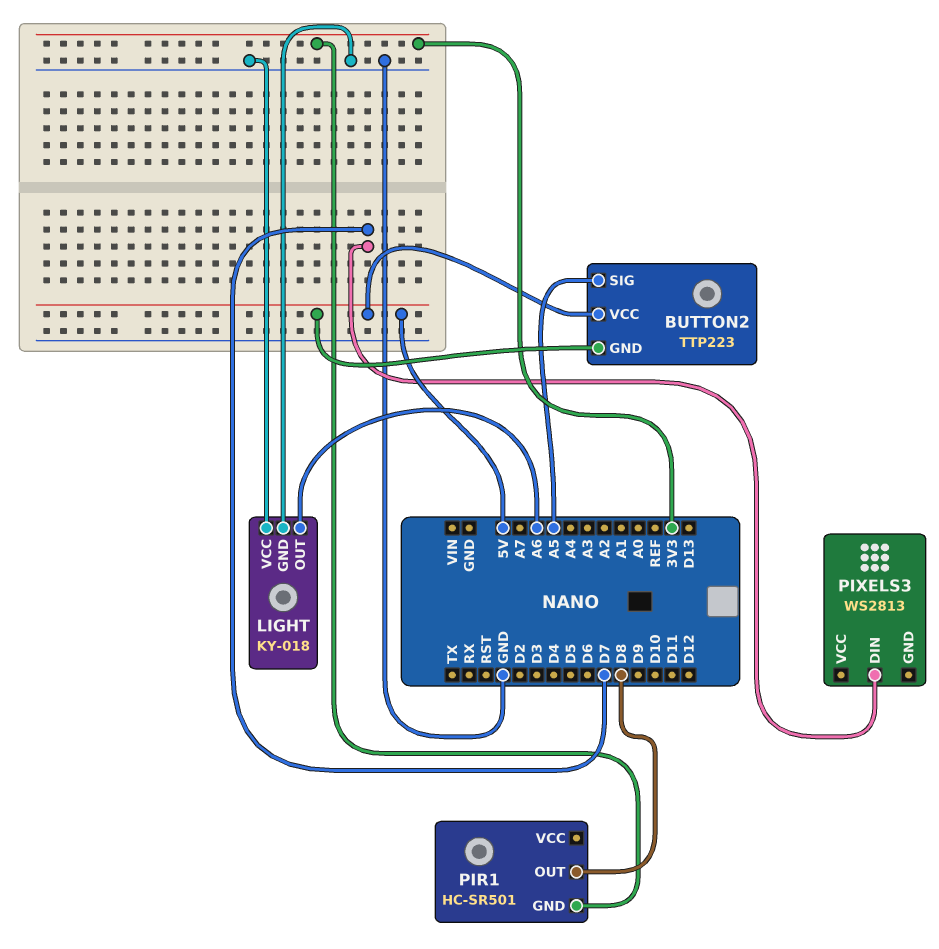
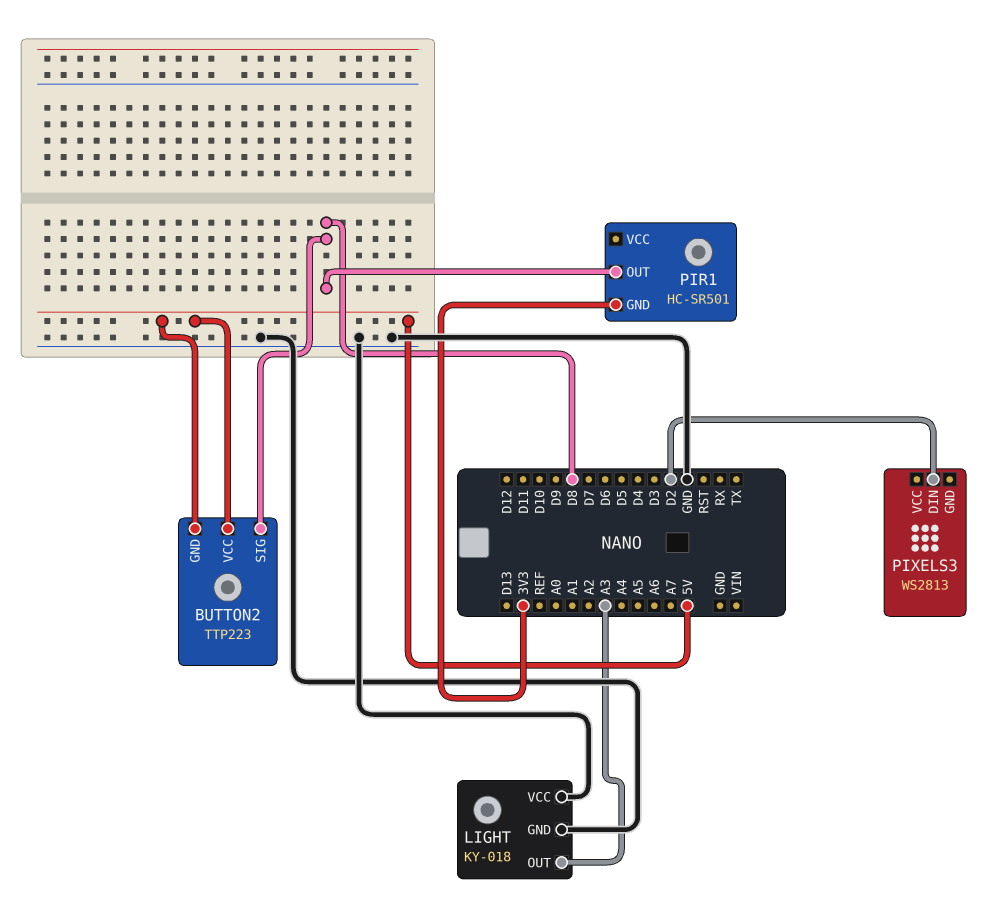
BUTTON2 pin SIG: A5 -> D8
LIGHT pin OUT: A6 -> A3
PIXELS3 pin DIN: D7 -> D2

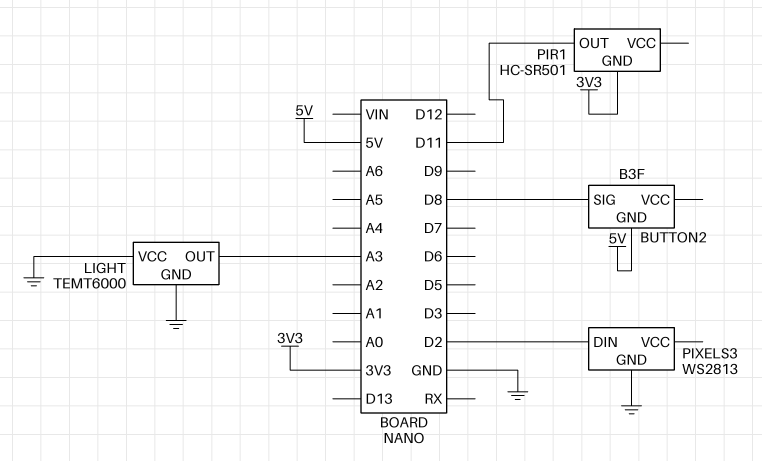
BUTTON2: TTP223 -> B3F
BUTTON2 pin VCC: 5V -> none
LIGHT: KY-018 -> TEMT6000
PIR1 pin OUT: D8 -> D11
PIXELS3 pin GND: none -> GND

